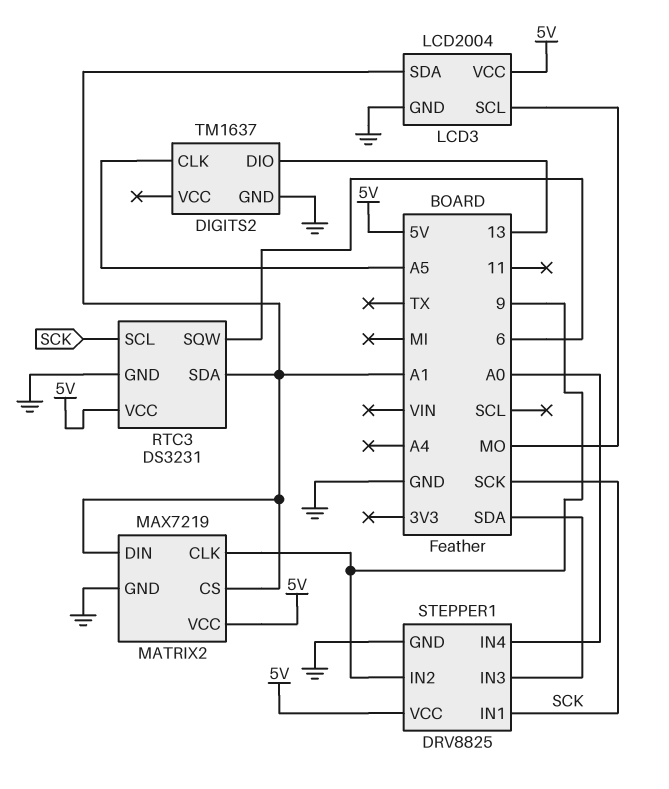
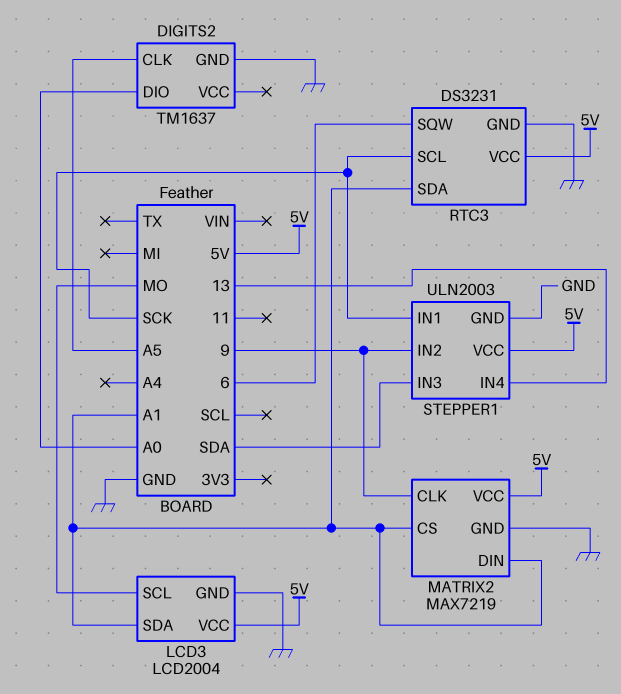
DIGITS2 pin DIO: 13 -> A0
STEPPER1: DRV8825 -> ULN2003
STEPPER1 pin IN4: A0 -> 13

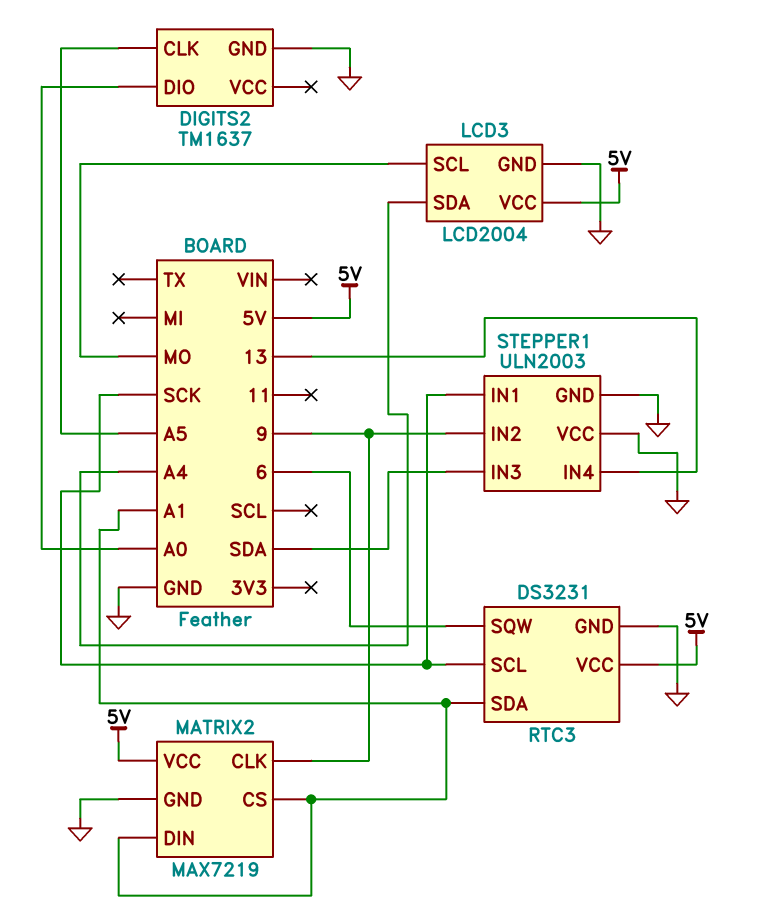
LCD3 pin SDA: A1 -> A4
STEPPER1 pin VCC: 5V -> GND

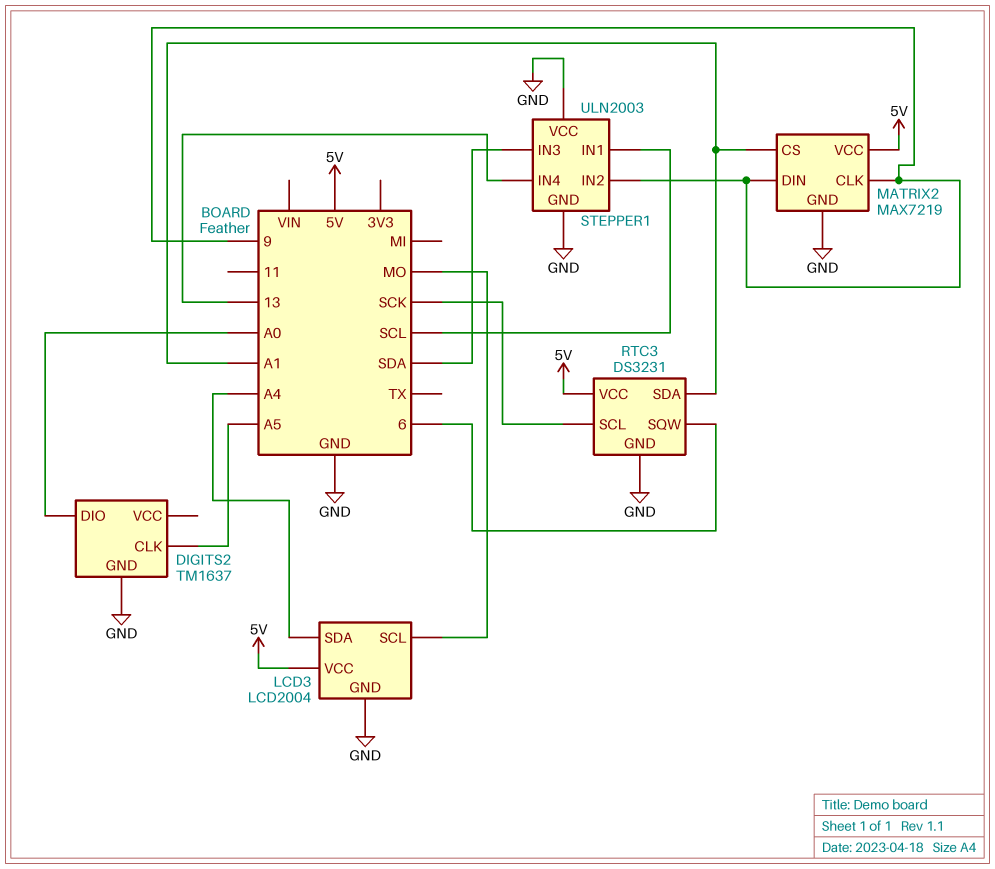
MATRIX2 pin DIN: A1 -> 9
STEPPER1 pin IN1: SCK -> SCL

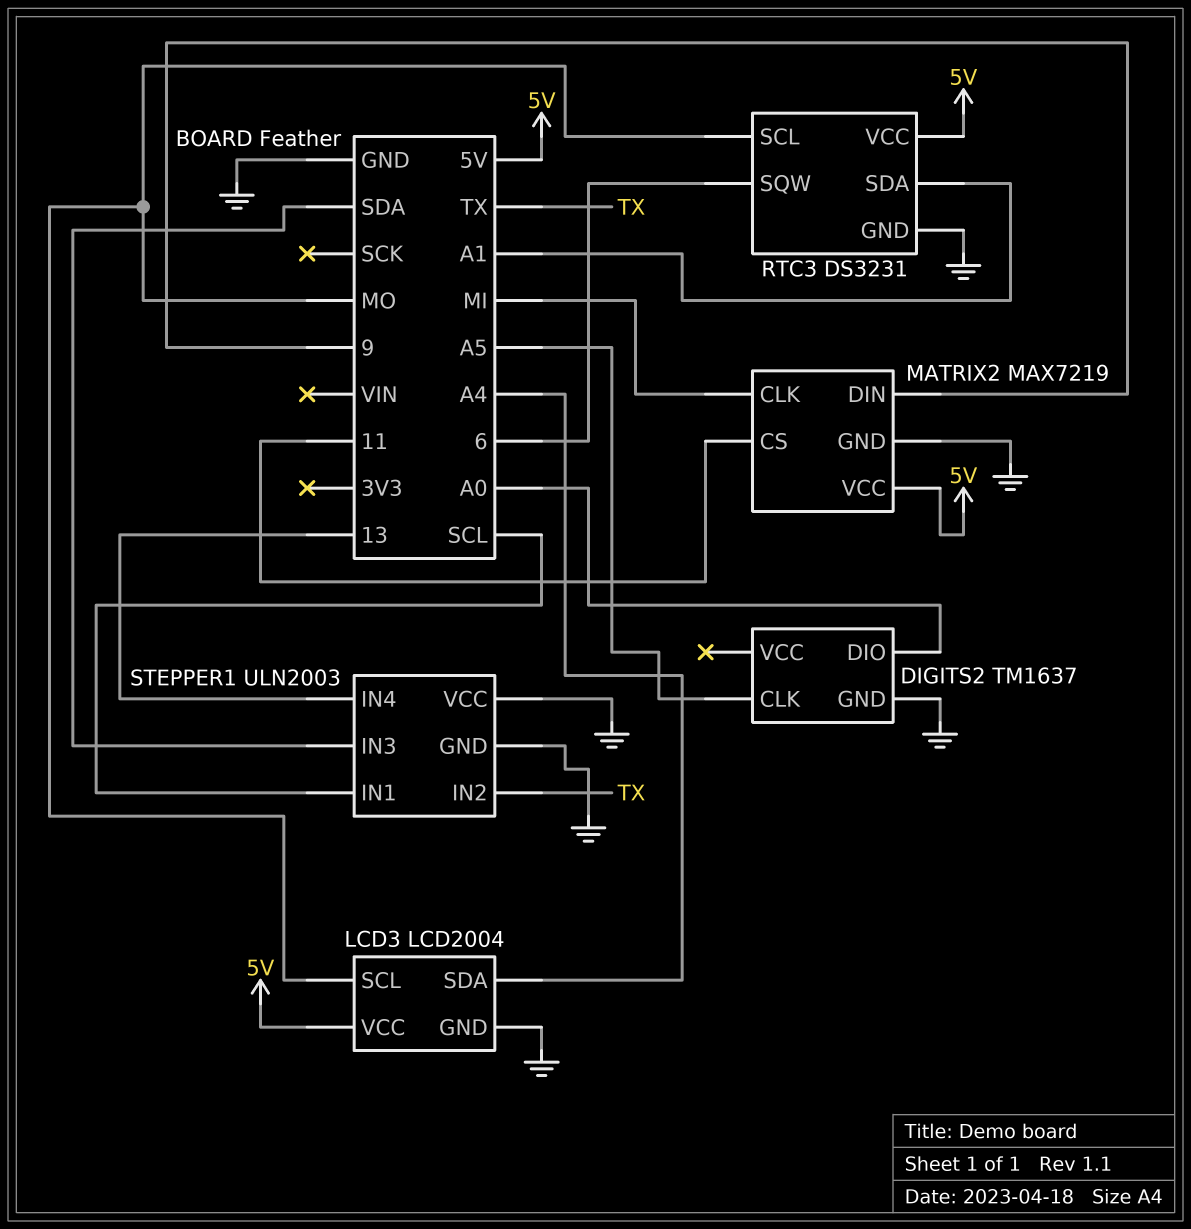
MATRIX2 pin CLK: 9 -> MI
MATRIX2 pin CS: A1 -> 11
RTC3 pin SCL: SCK -> MO
STEPPER1 pin IN2: 9 -> TX

